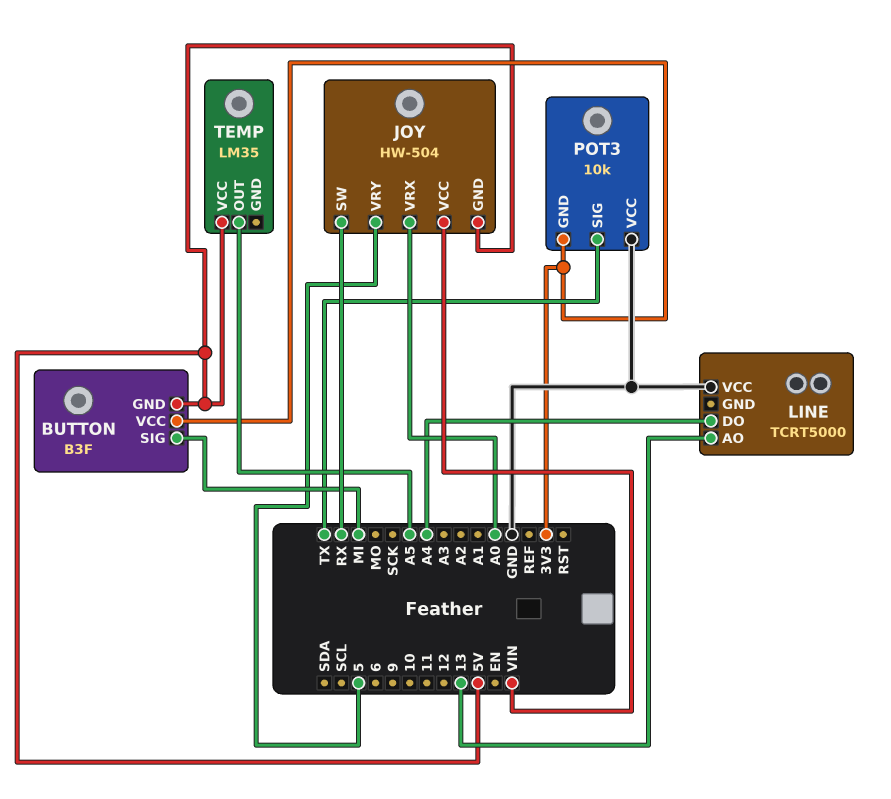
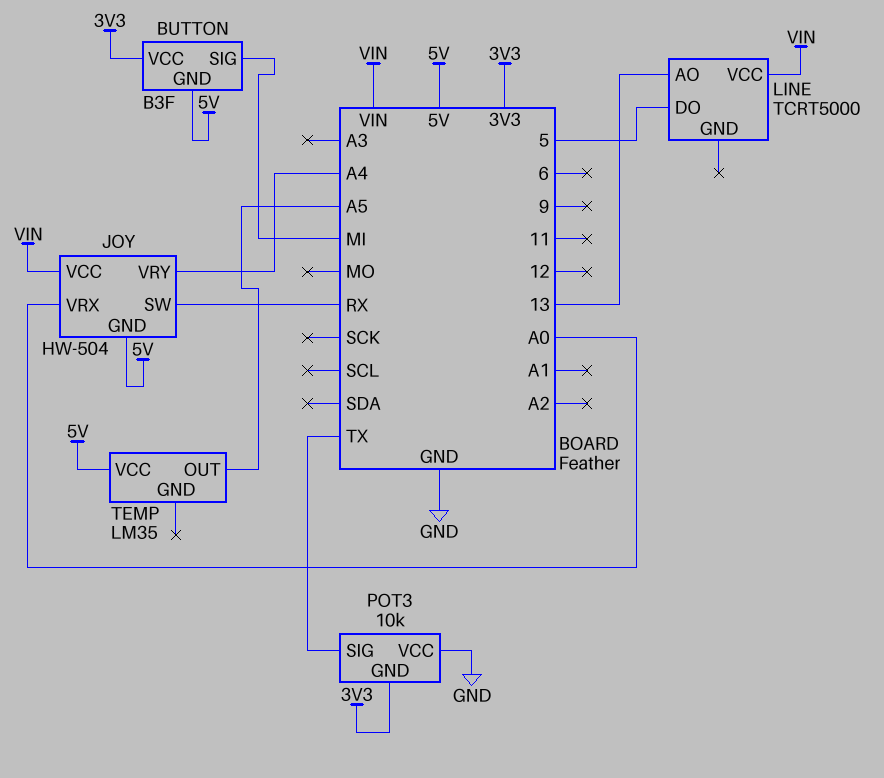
JOY pin VRY: 5 -> A4
LINE pin DO: A4 -> 5
LINE pin VCC: GND -> VIN

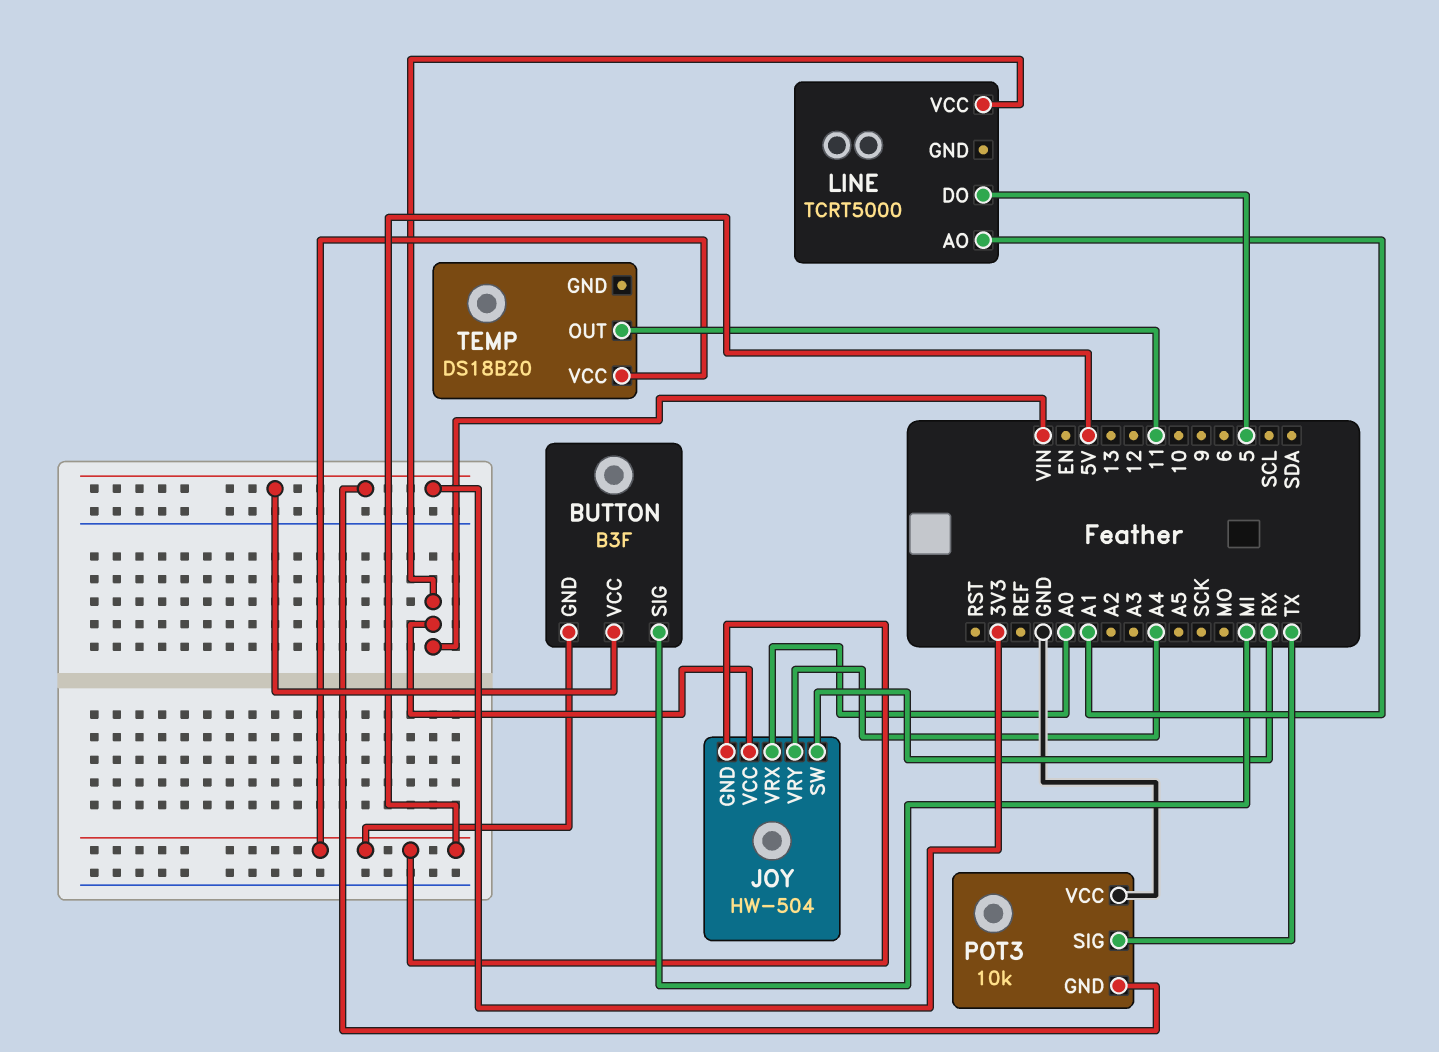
LINE pin AO: 13 -> A1
TEMP: LM35 -> DS18B20
TEMP pin OUT: A5 -> 11

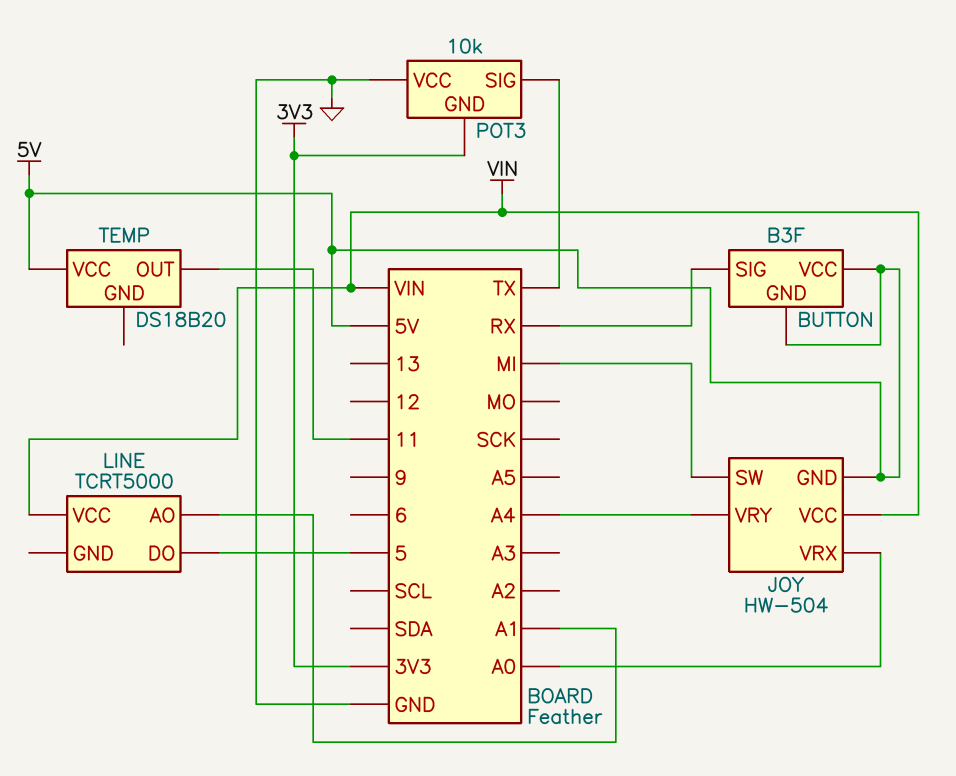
BUTTON pin SIG: MI -> RX
BUTTON pin VCC: 3V3 -> 5V
JOY pin SW: RX -> MI

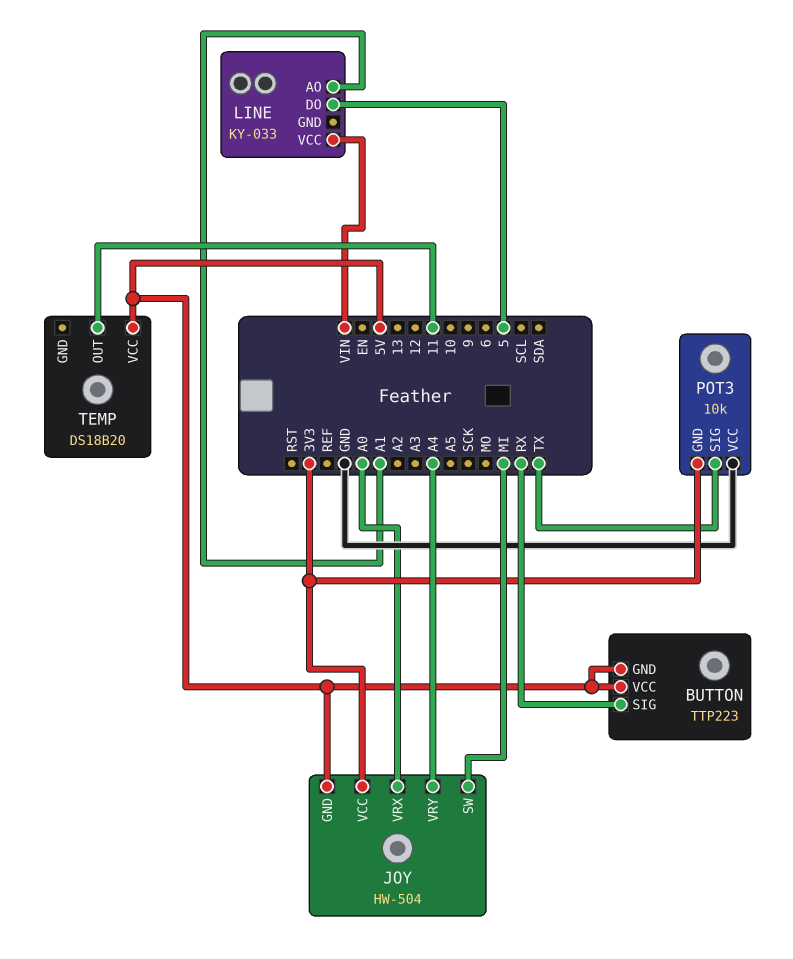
BUTTON: B3F -> TTP223
JOY pin VCC: VIN -> 3V3
LINE: TCRT5000 -> KY-033

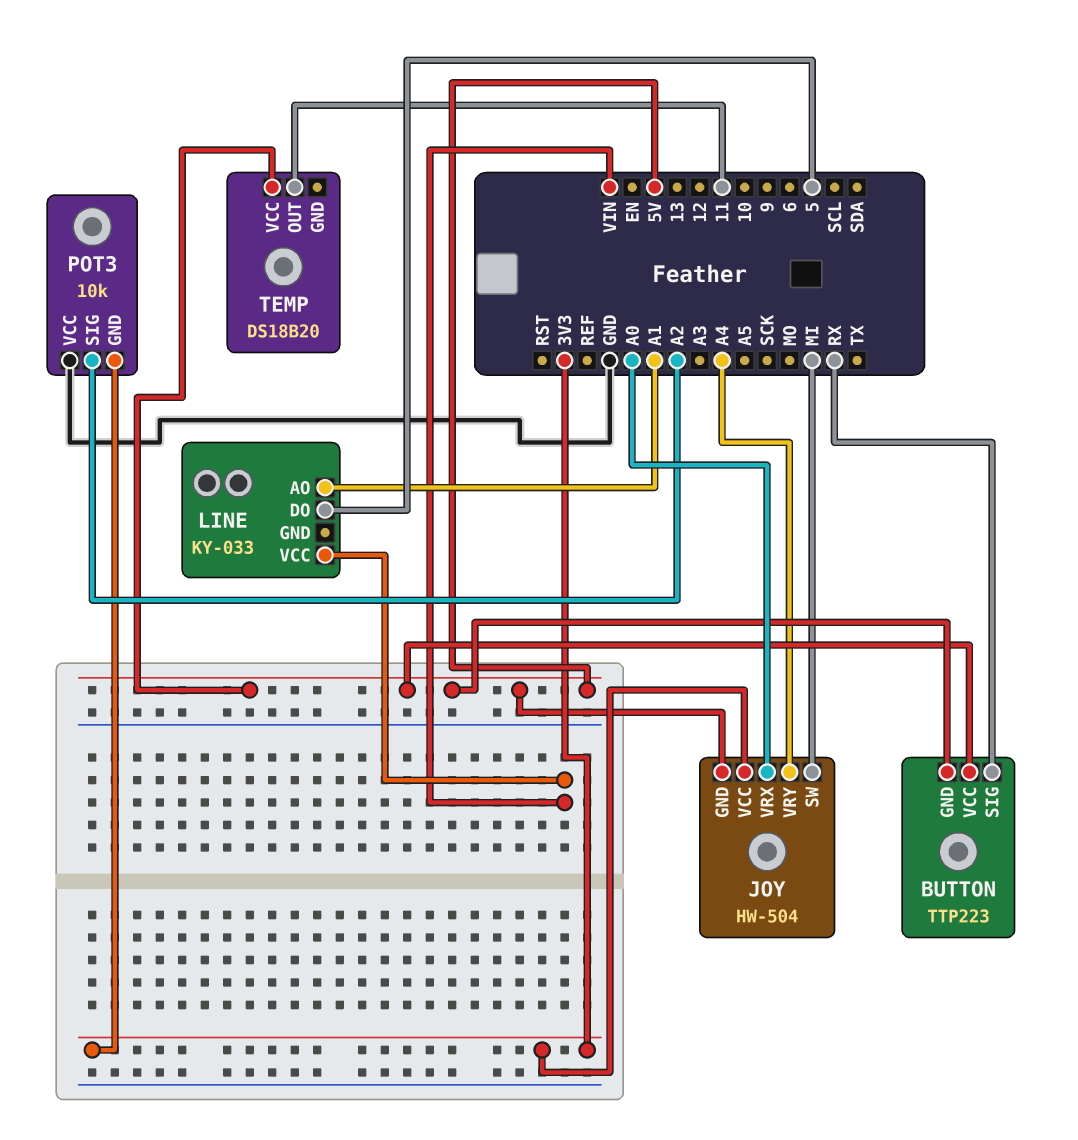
POT3 pin SIG: TX -> A2

